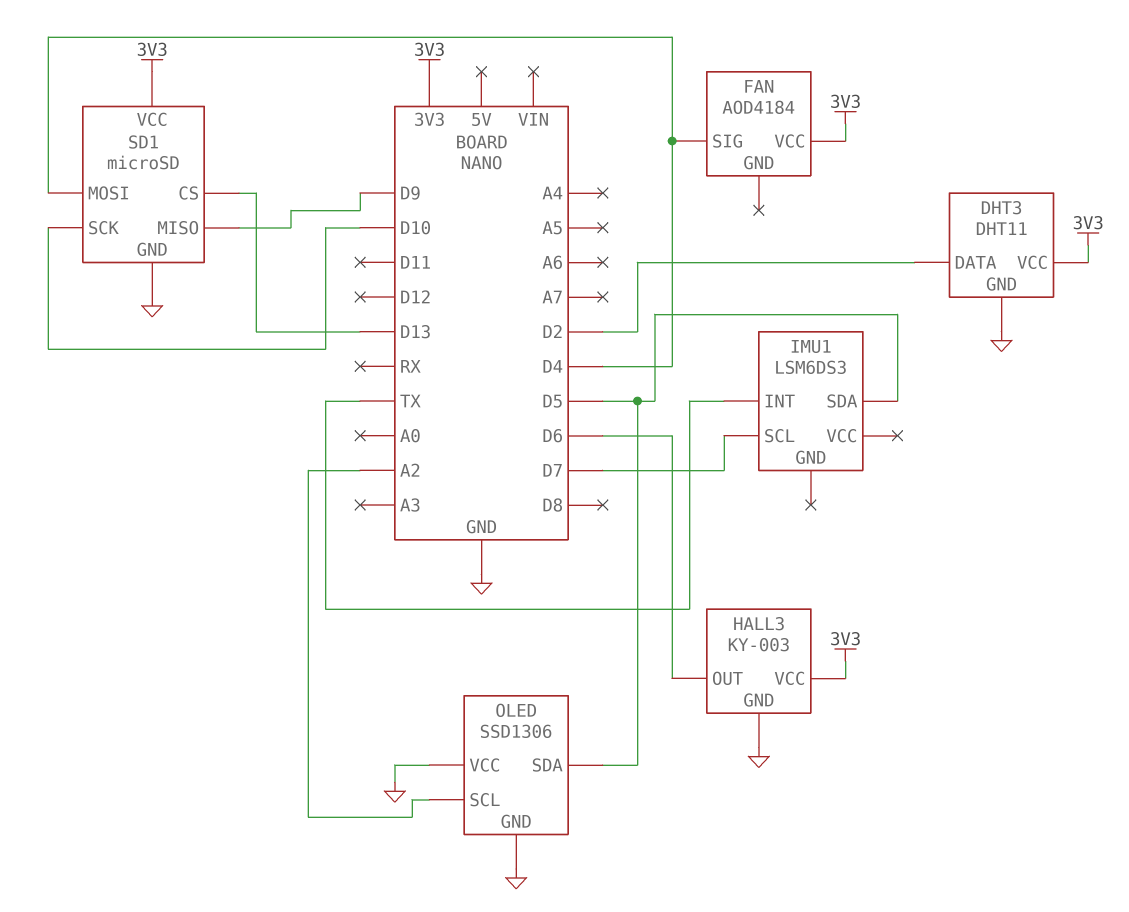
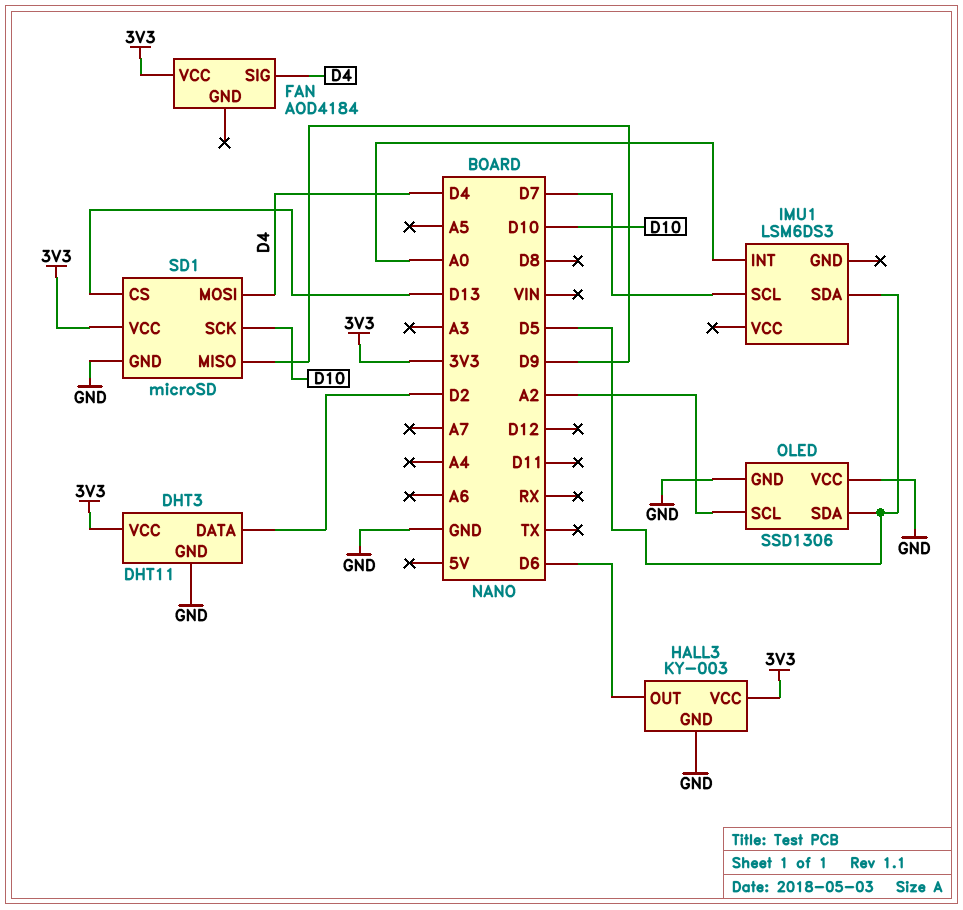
IMU1 pin INT: TX -> A0

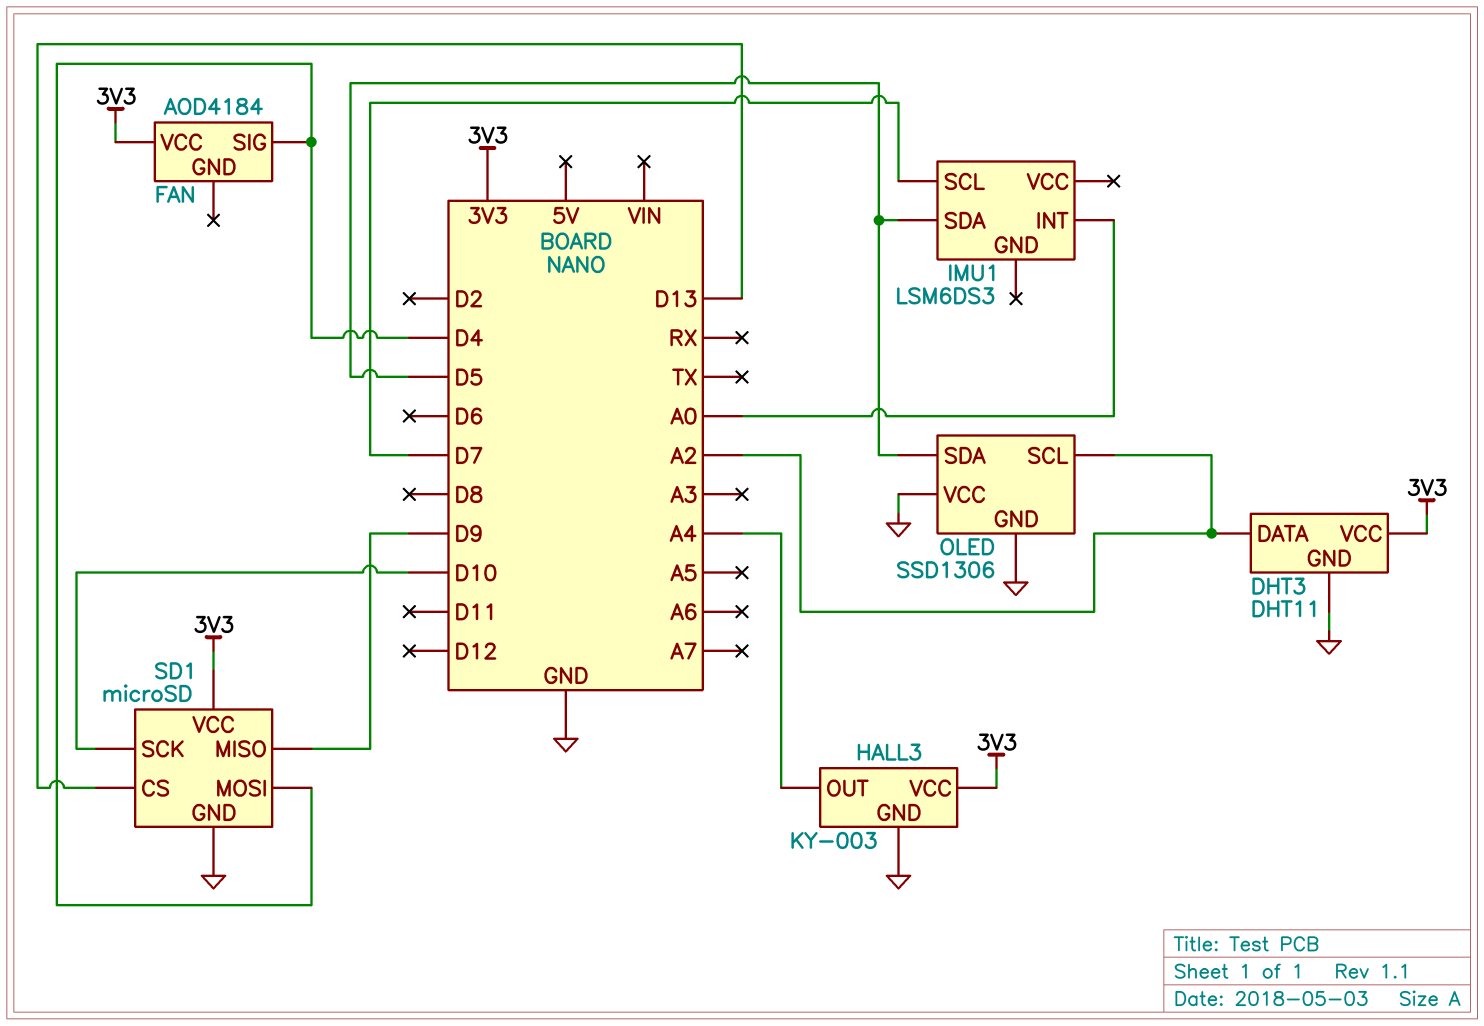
DHT3 pin DATA: D2 -> A2
HALL3 pin OUT: D6 -> A4

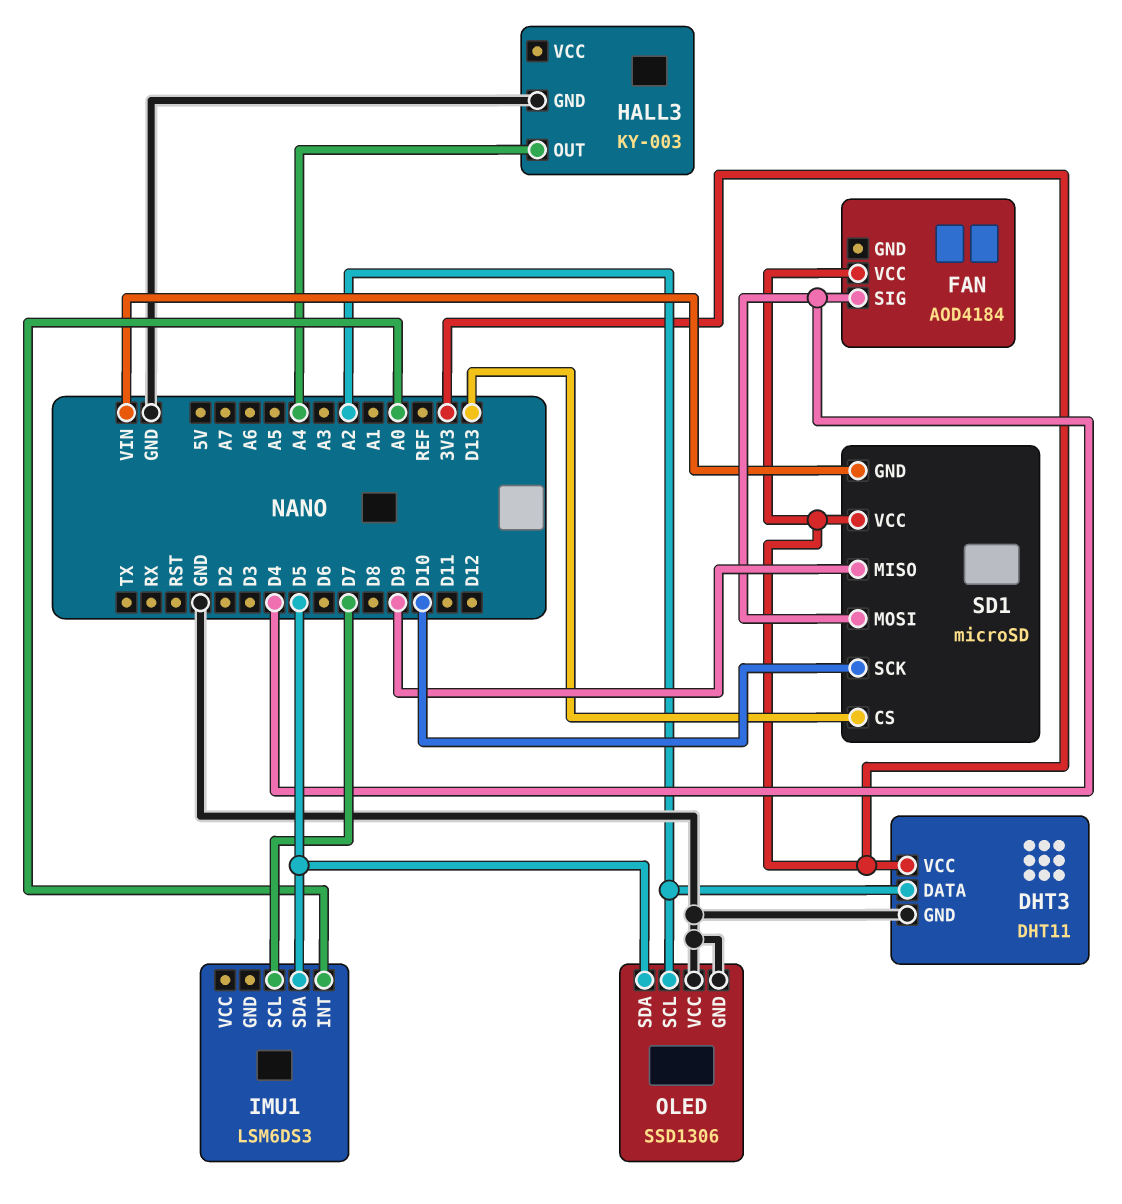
HALL3 pin VCC: 3V3 -> none
SD1 pin GND: GND -> VIN

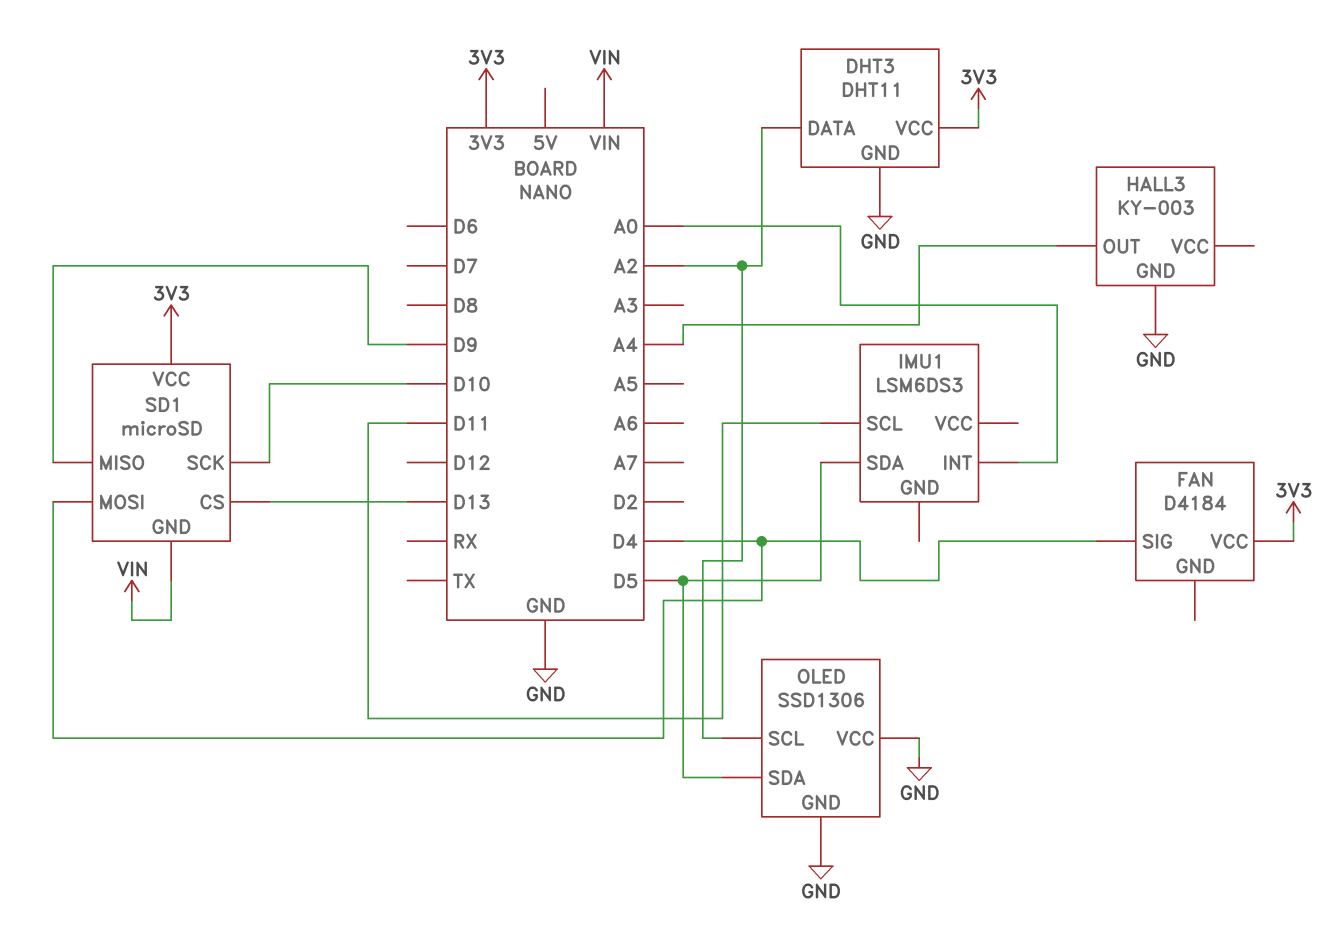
FAN: AOD4184 -> D4184
IMU1 pin SCL: D7 -> D11

